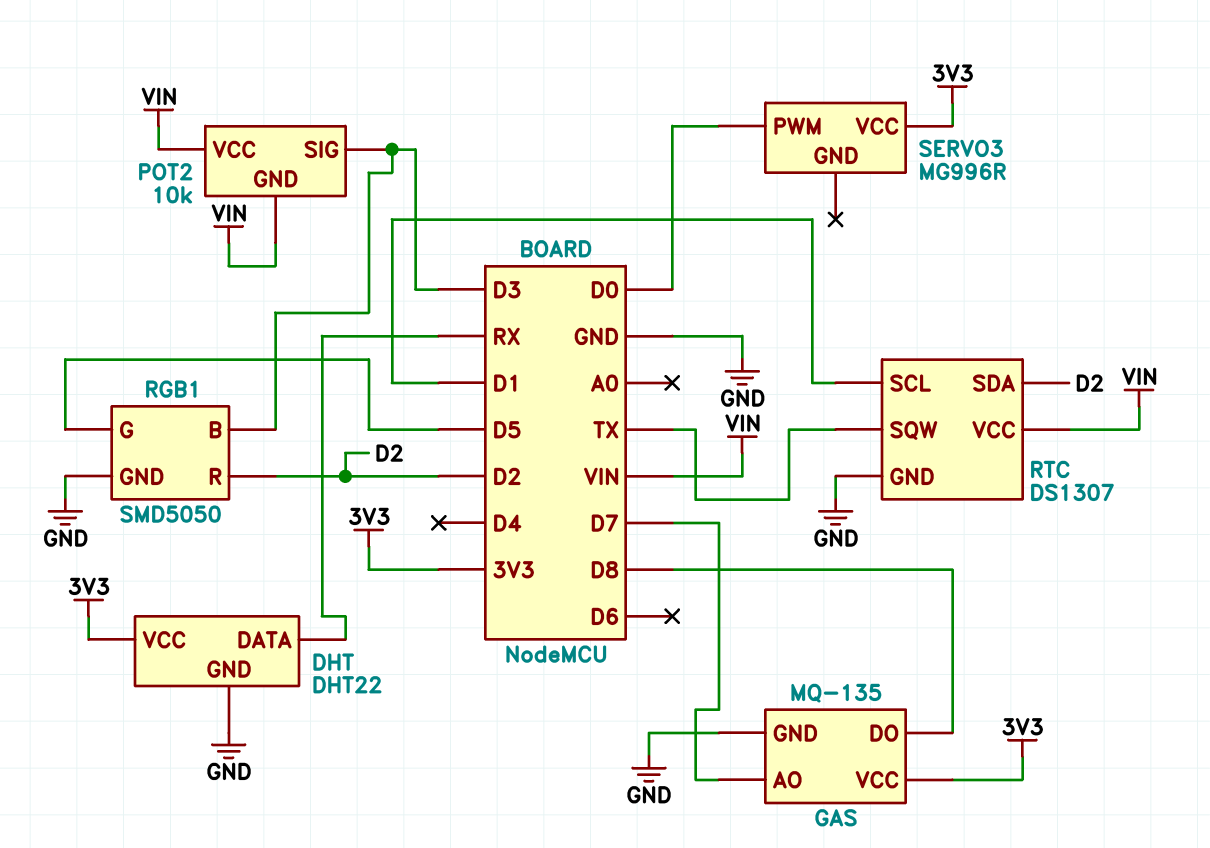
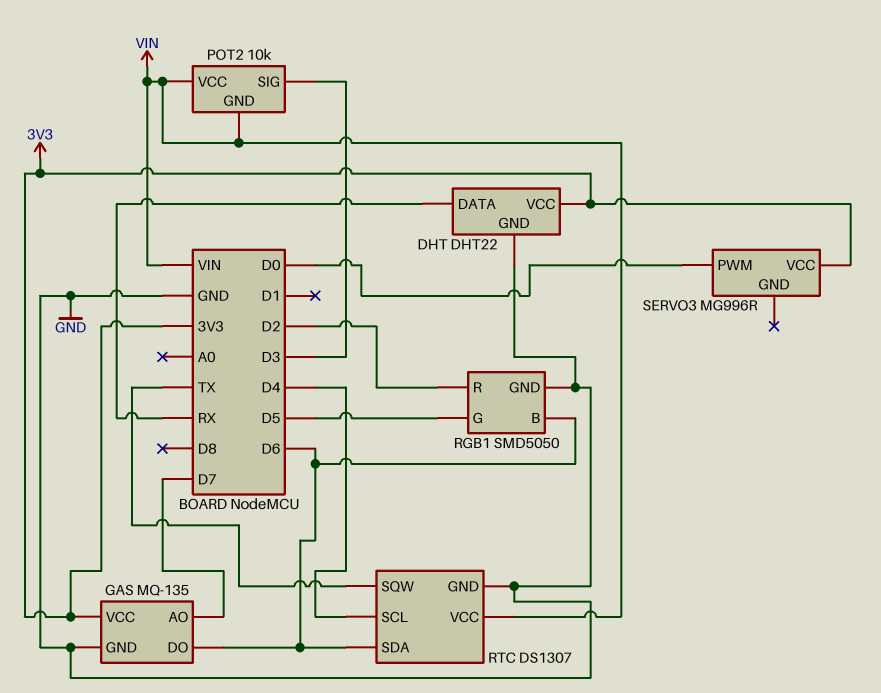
GAS pin DO: D8 -> D6
RGB1 pin B: D3 -> D6
RTC pin SCL: D1 -> D4
RTC pin SDA: D2 -> D6

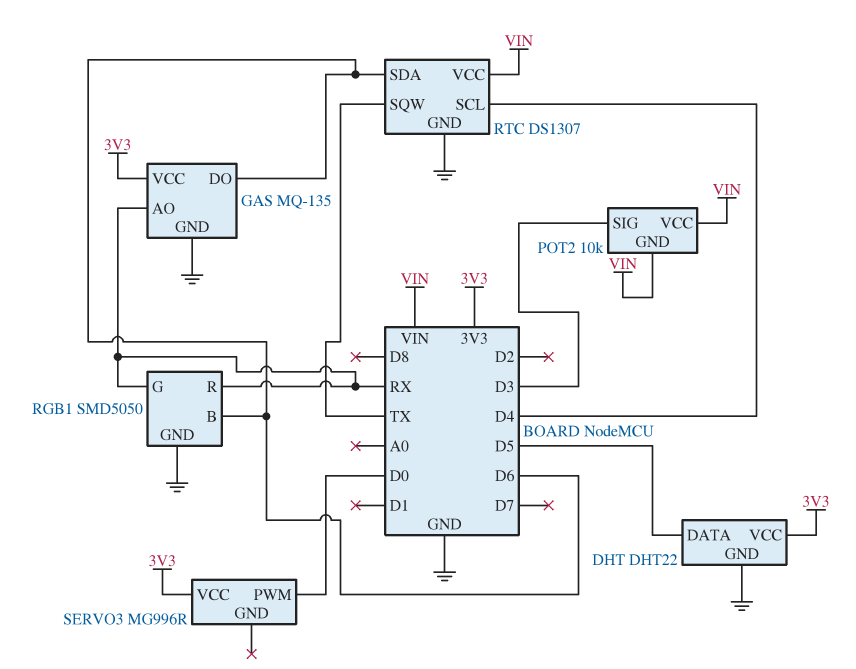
DHT pin DATA: RX -> D5
GAS pin AO: D7 -> RX
RGB1 pin G: D5 -> RX
RGB1 pin R: D2 -> RX

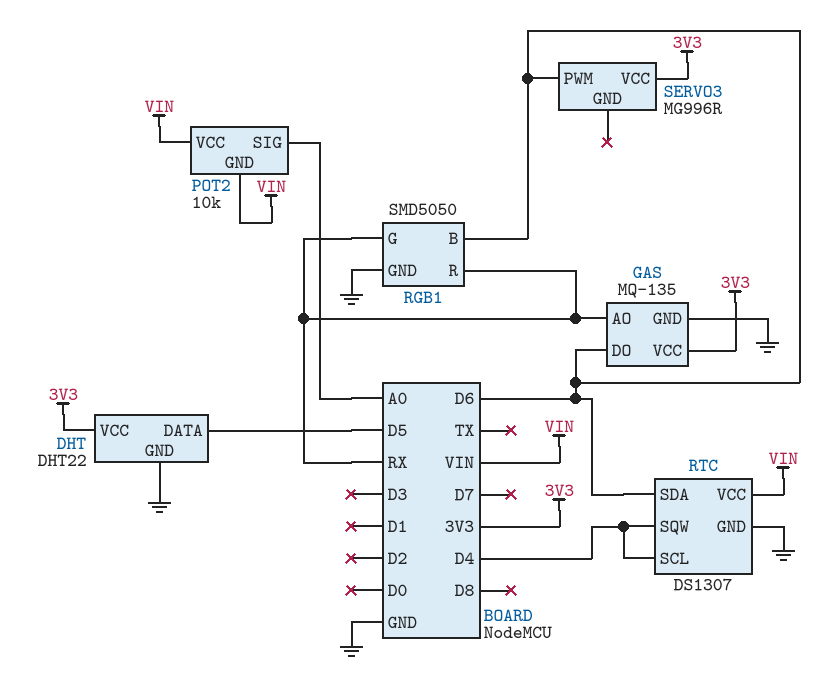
POT2 pin SIG: D3 -> A0
RTC pin SQW: TX -> D4
SERVO3 pin PWM: D0 -> D6

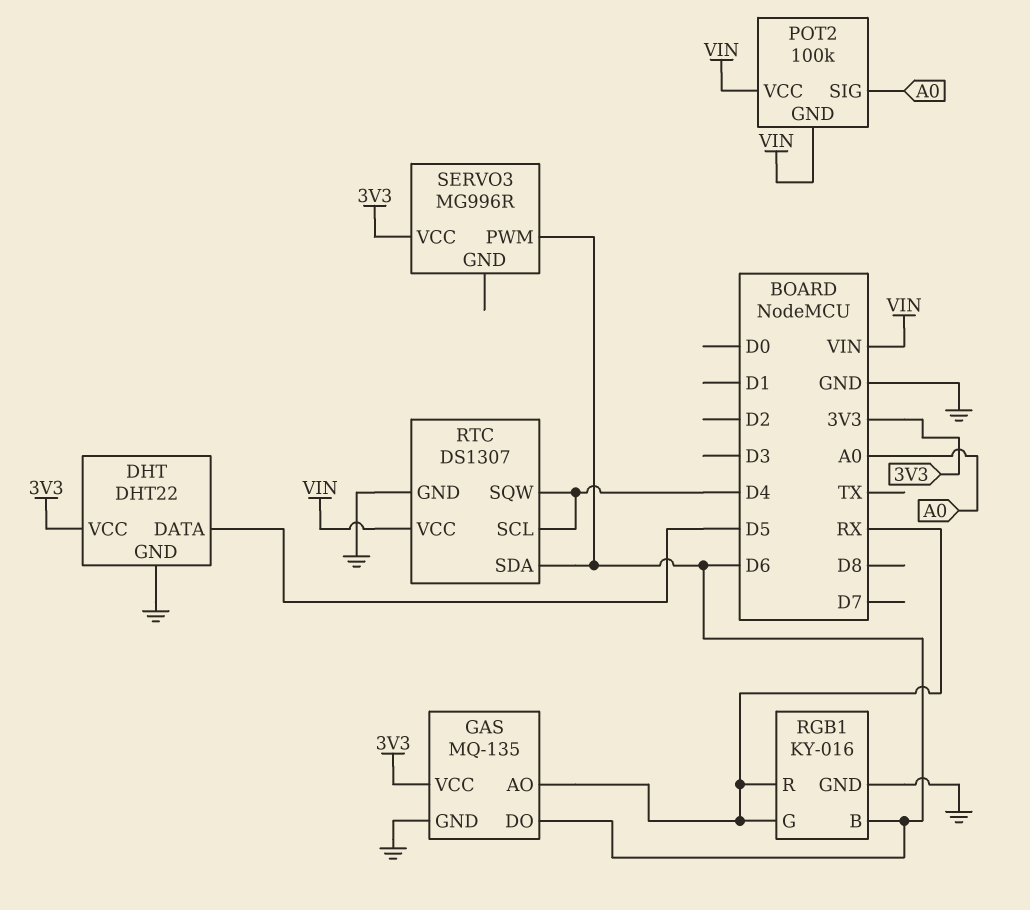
POT2: 10k -> 100k
RGB1: SMD5050 -> KY-016

